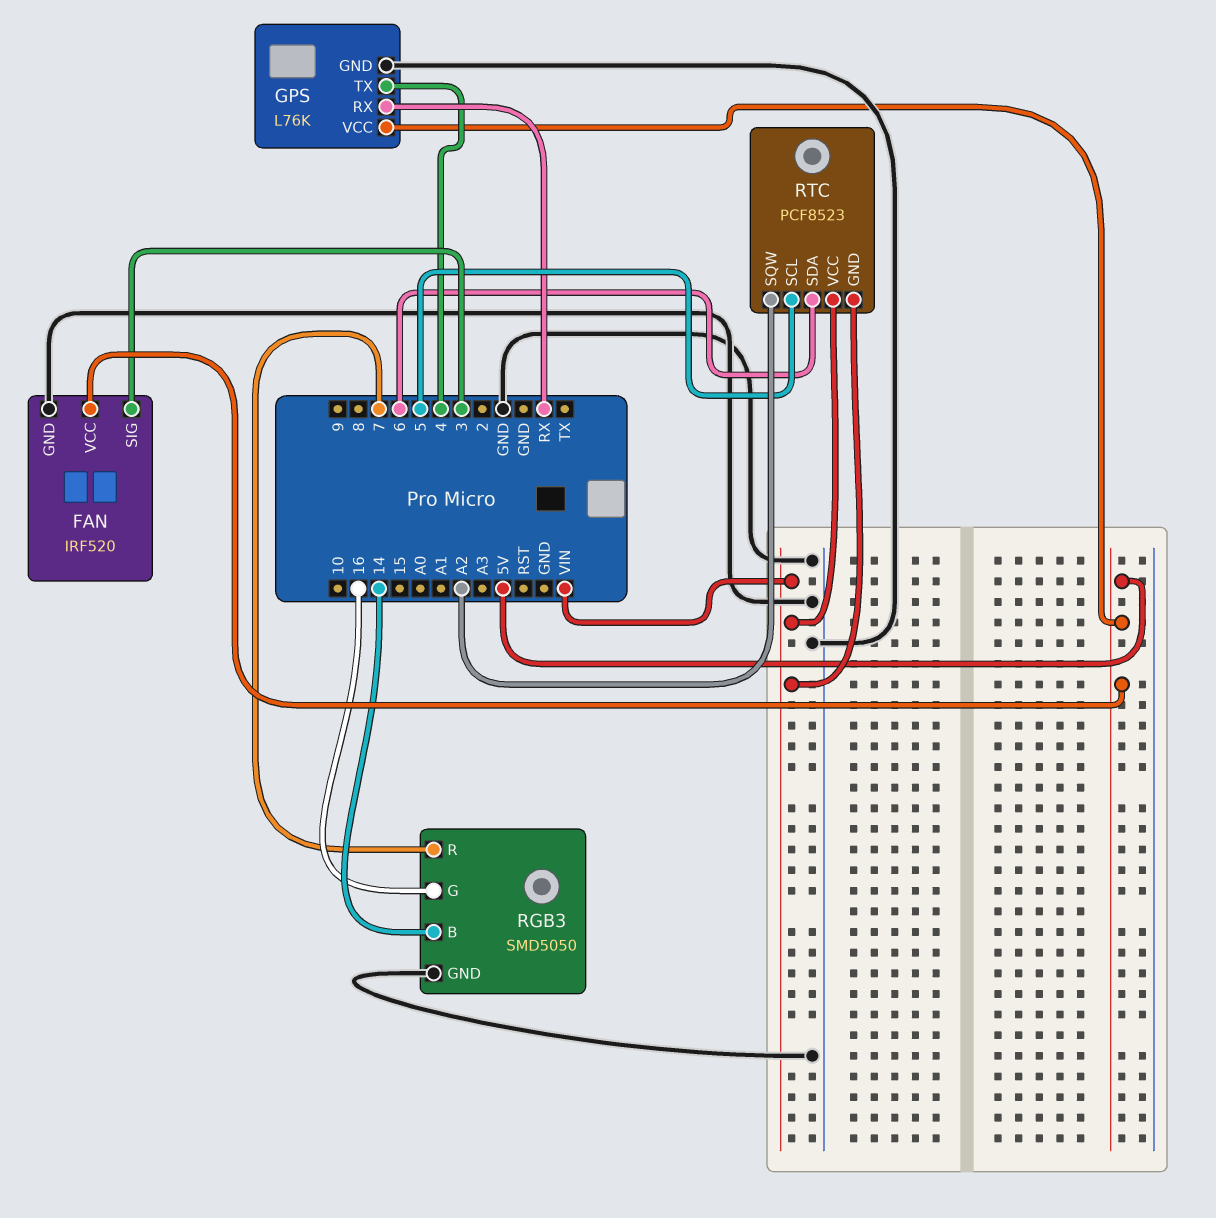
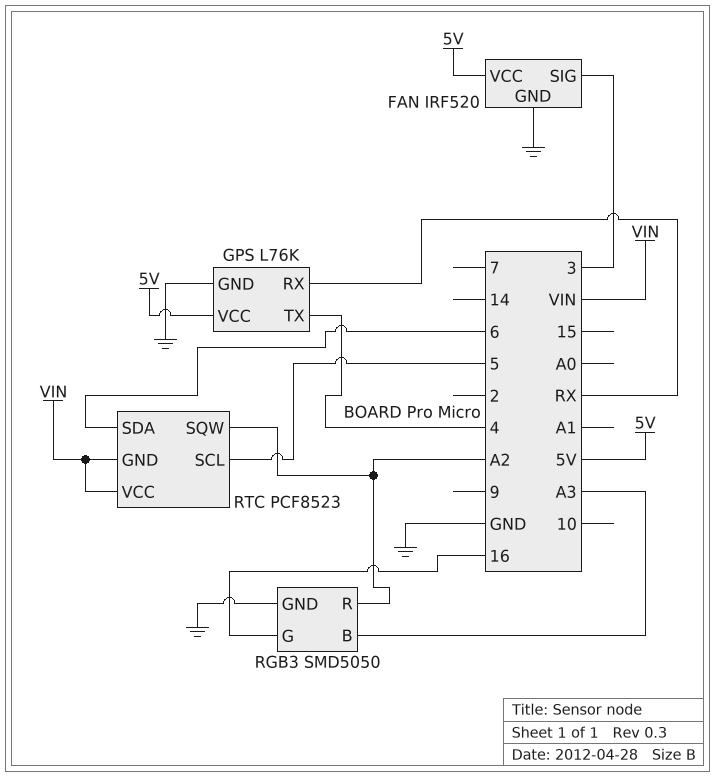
RGB3 pin B: 14 -> A3
RGB3 pin R: 7 -> A2

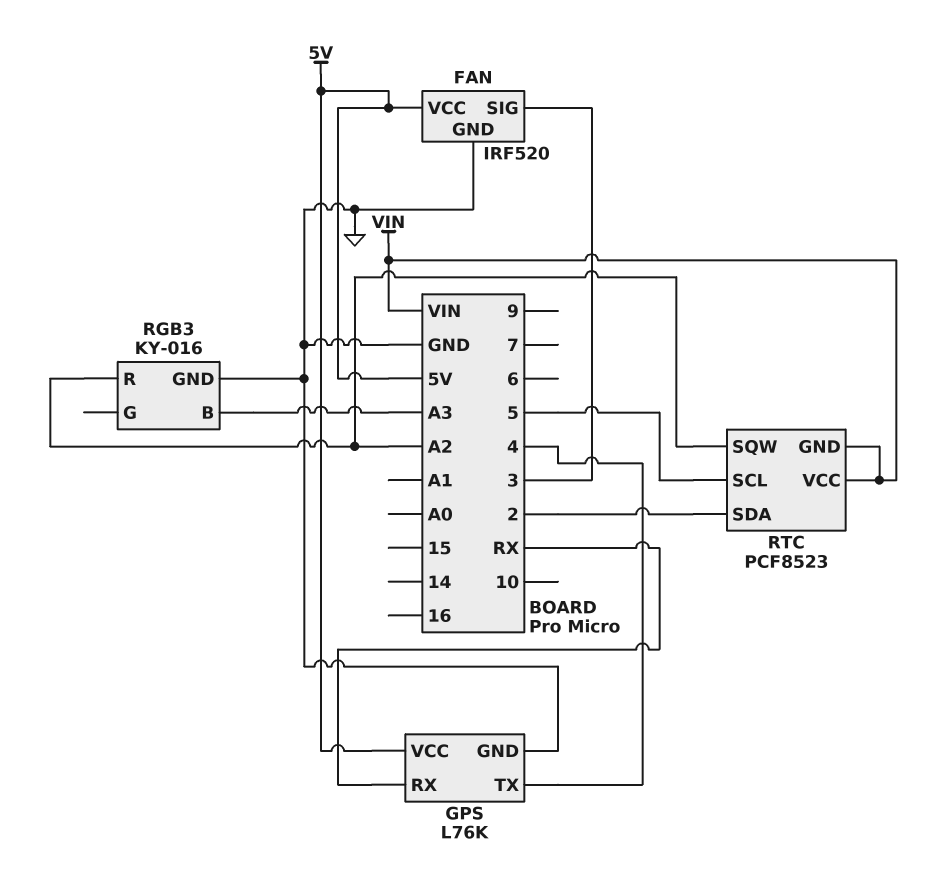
RGB3: SMD5050 -> KY-016
RGB3 pin G: 16 -> none
RTC pin SDA: 6 -> 2

